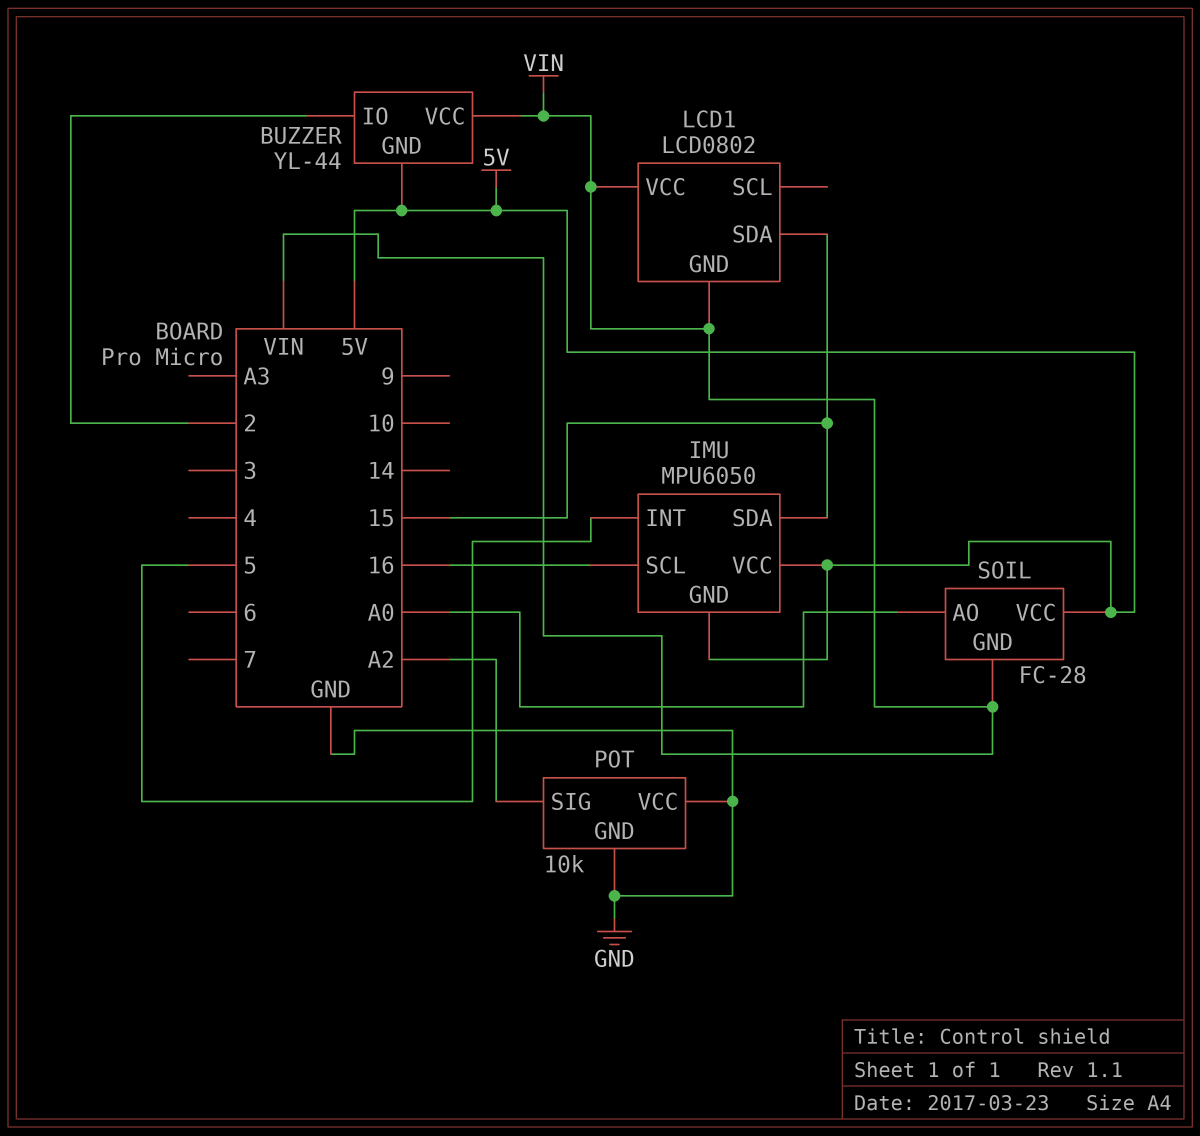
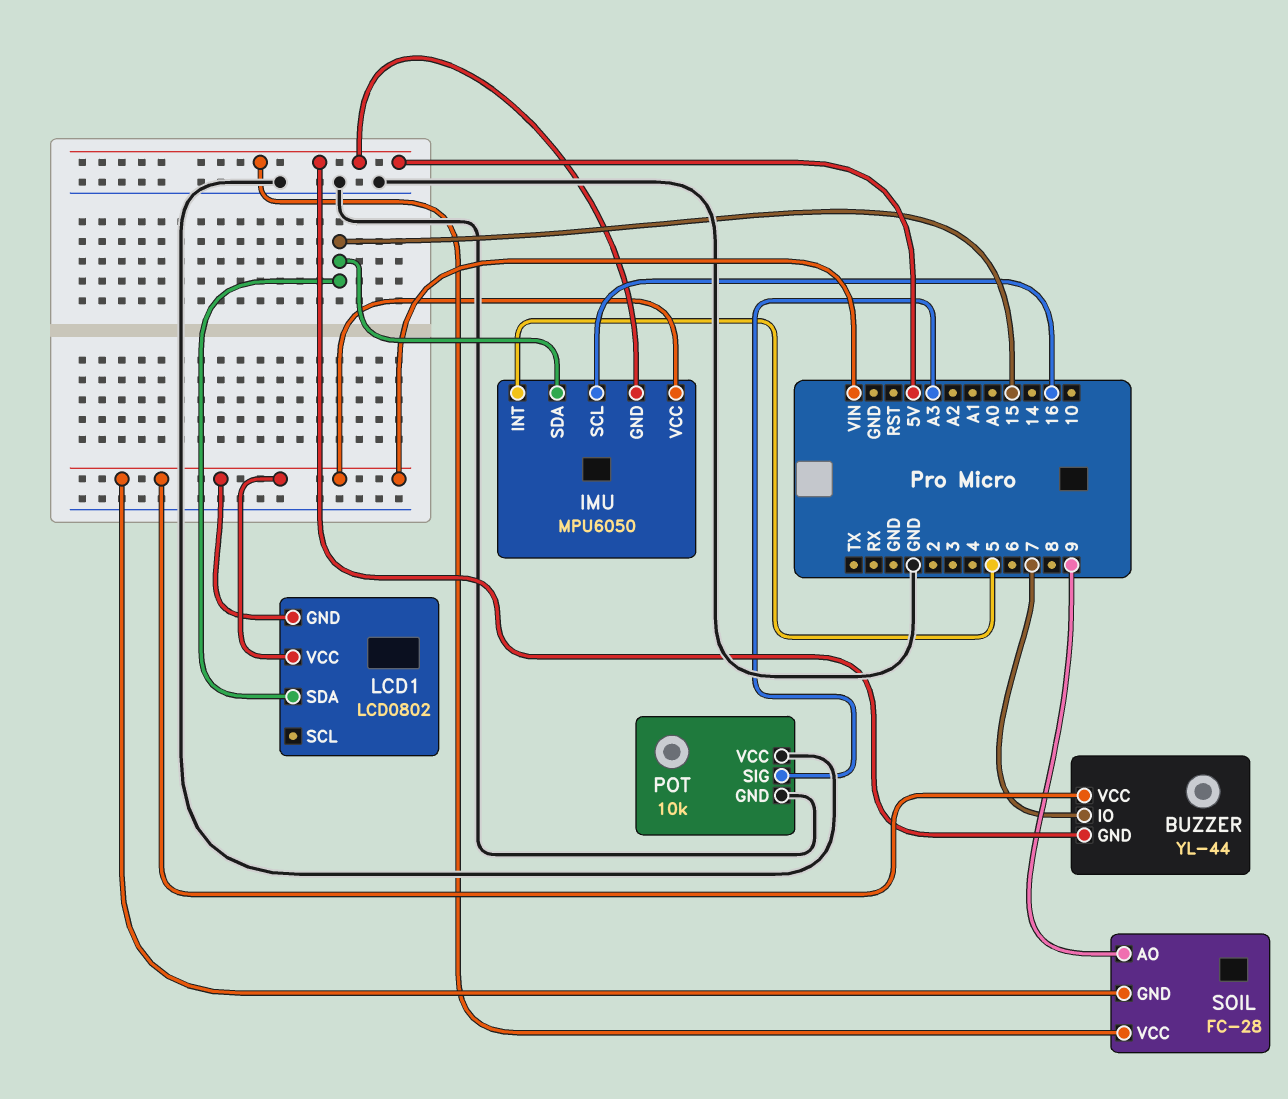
BUZZER pin IO: 2 -> 7
IMU pin VCC: 5V -> VIN
POT pin SIG: A2 -> A3
SOIL pin AO: A0 -> 9

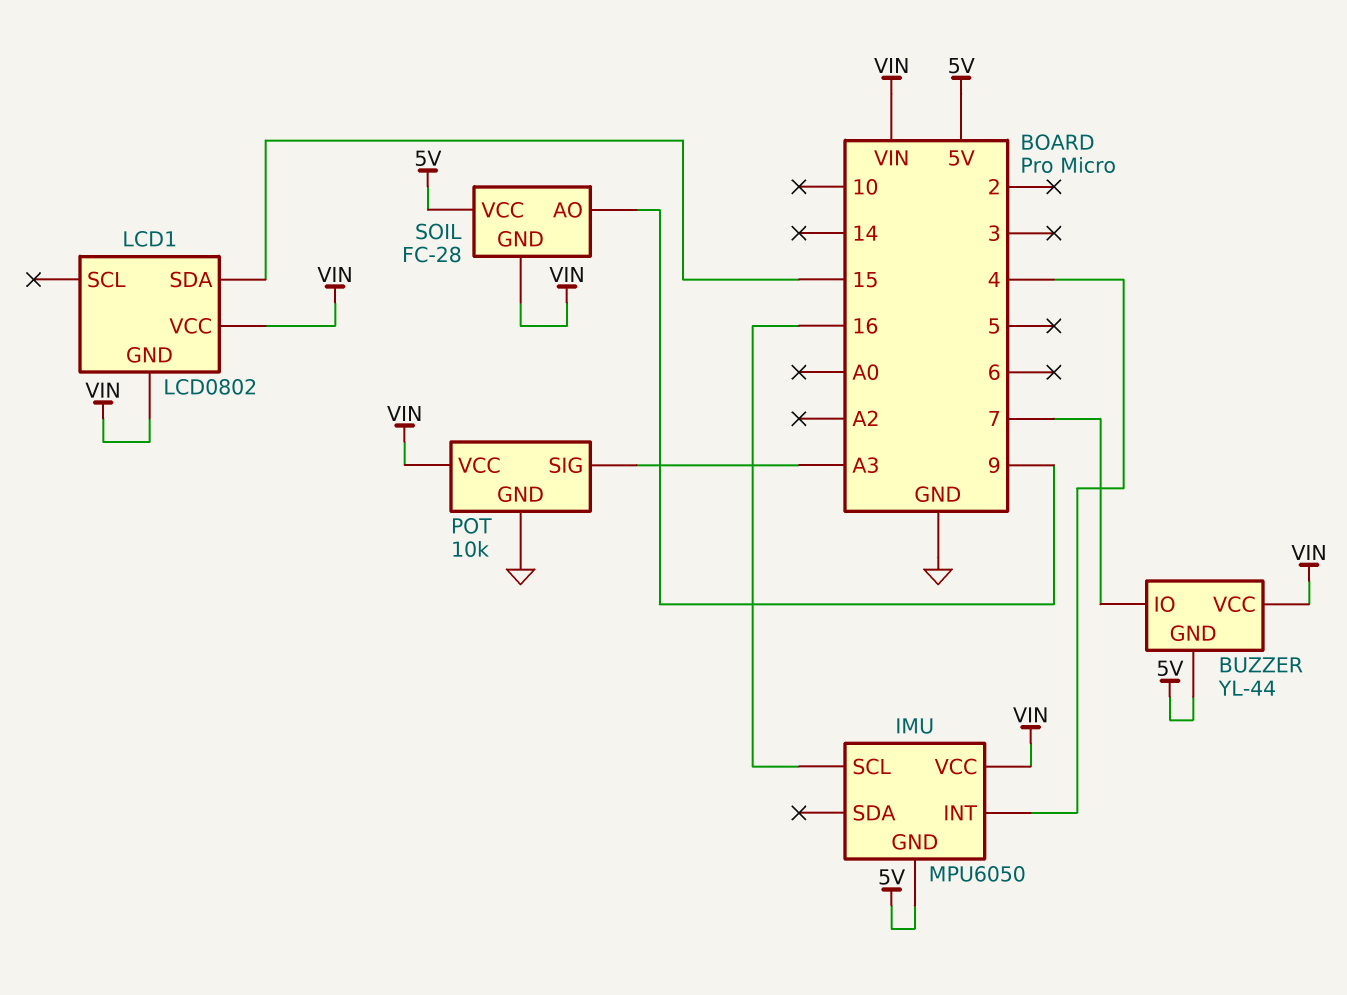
IMU pin INT: 5 -> 4
IMU pin SDA: 15 -> none
POT pin VCC: GND -> VIN

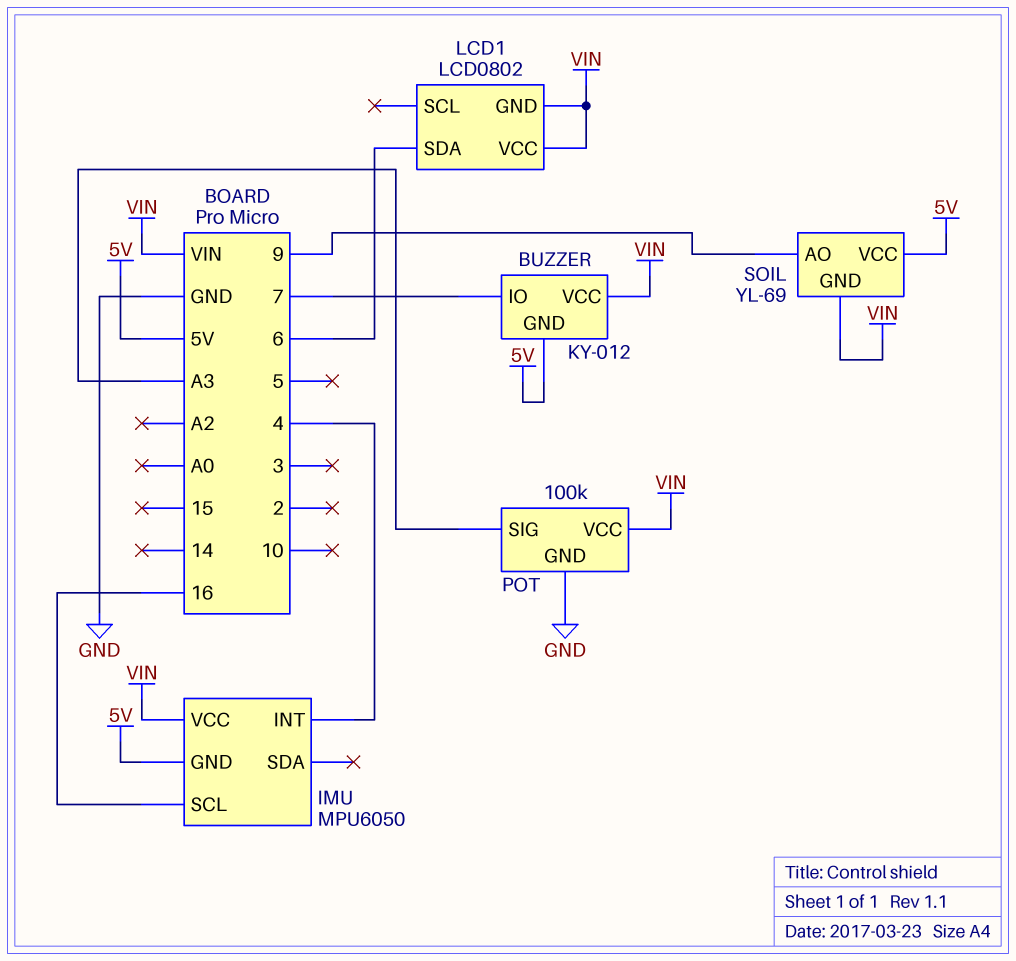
BUZZER: YL-44 -> KY-012
LCD1 pin SDA: 15 -> 6
POT: 10k -> 100k
SOIL: FC-28 -> YL-69

